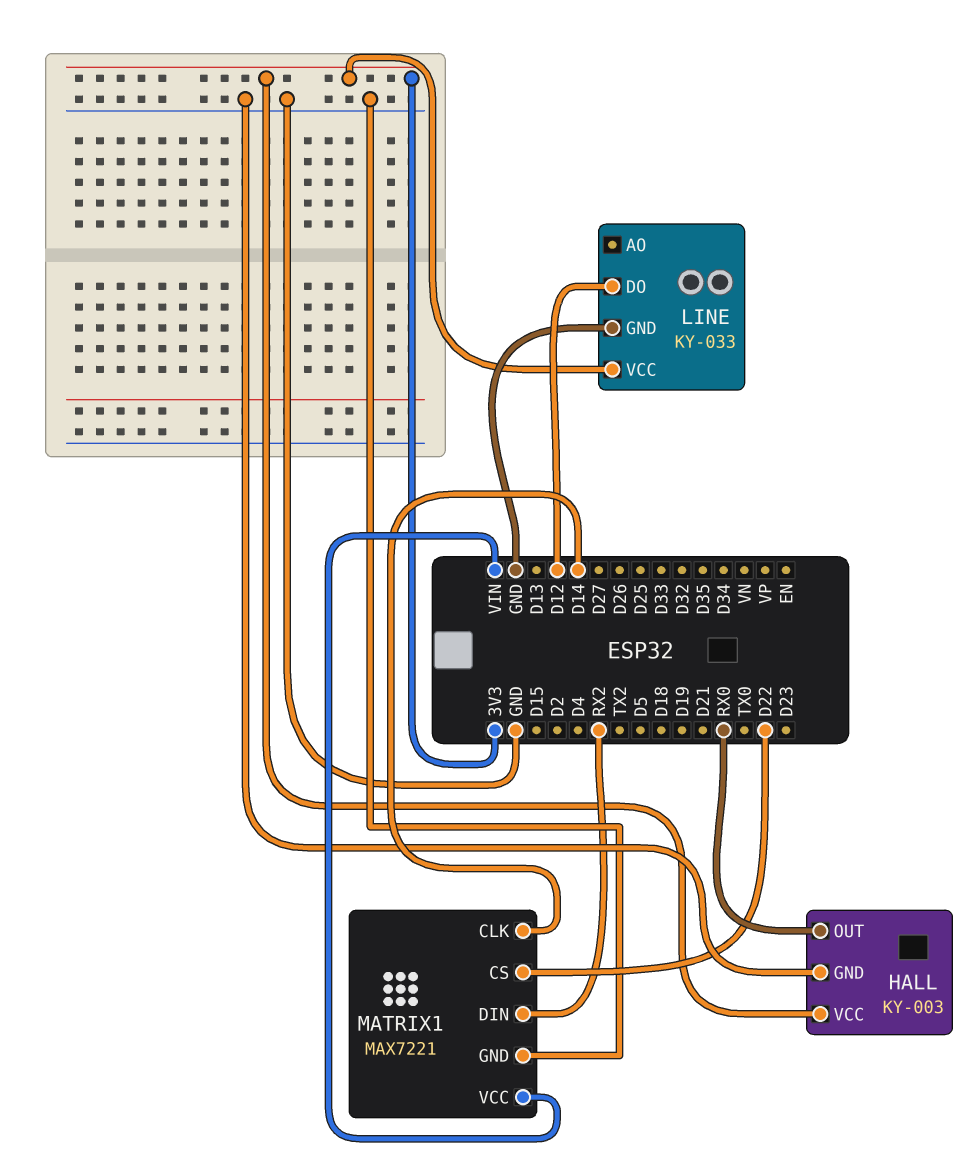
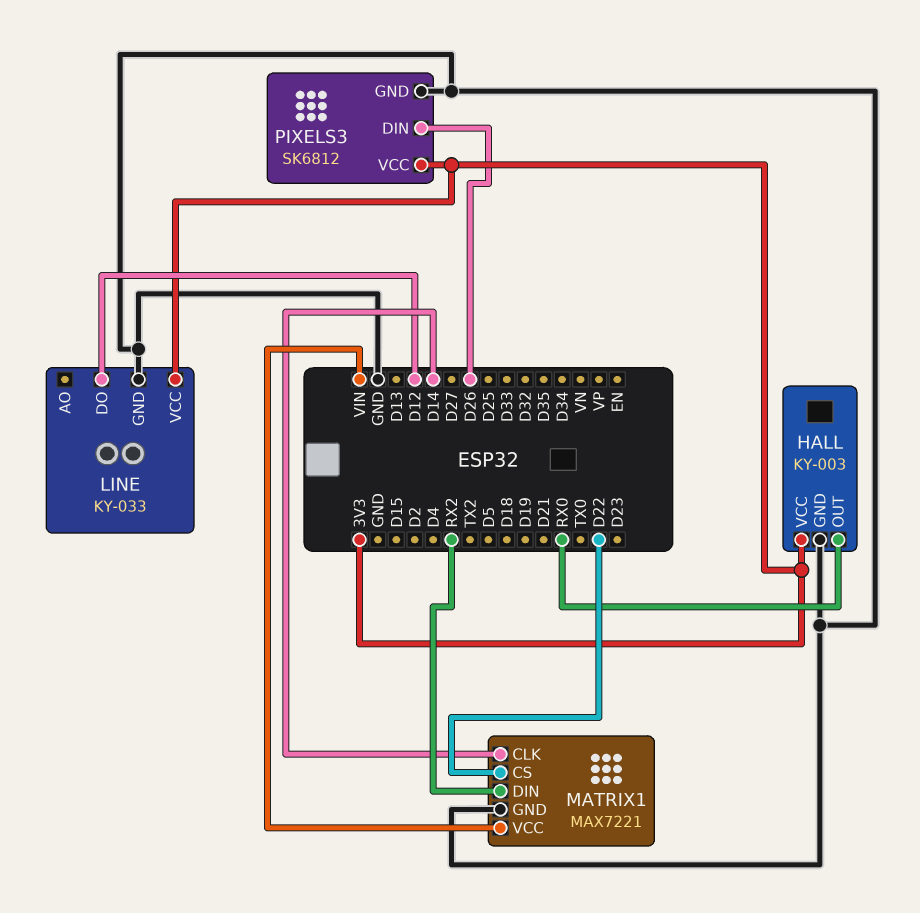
PIXELS3: none -> SK6812
PIXELS3 pin DIN: none -> D26
PIXELS3 pin GND: none -> GND
PIXELS3 pin VCC: none -> 3V3

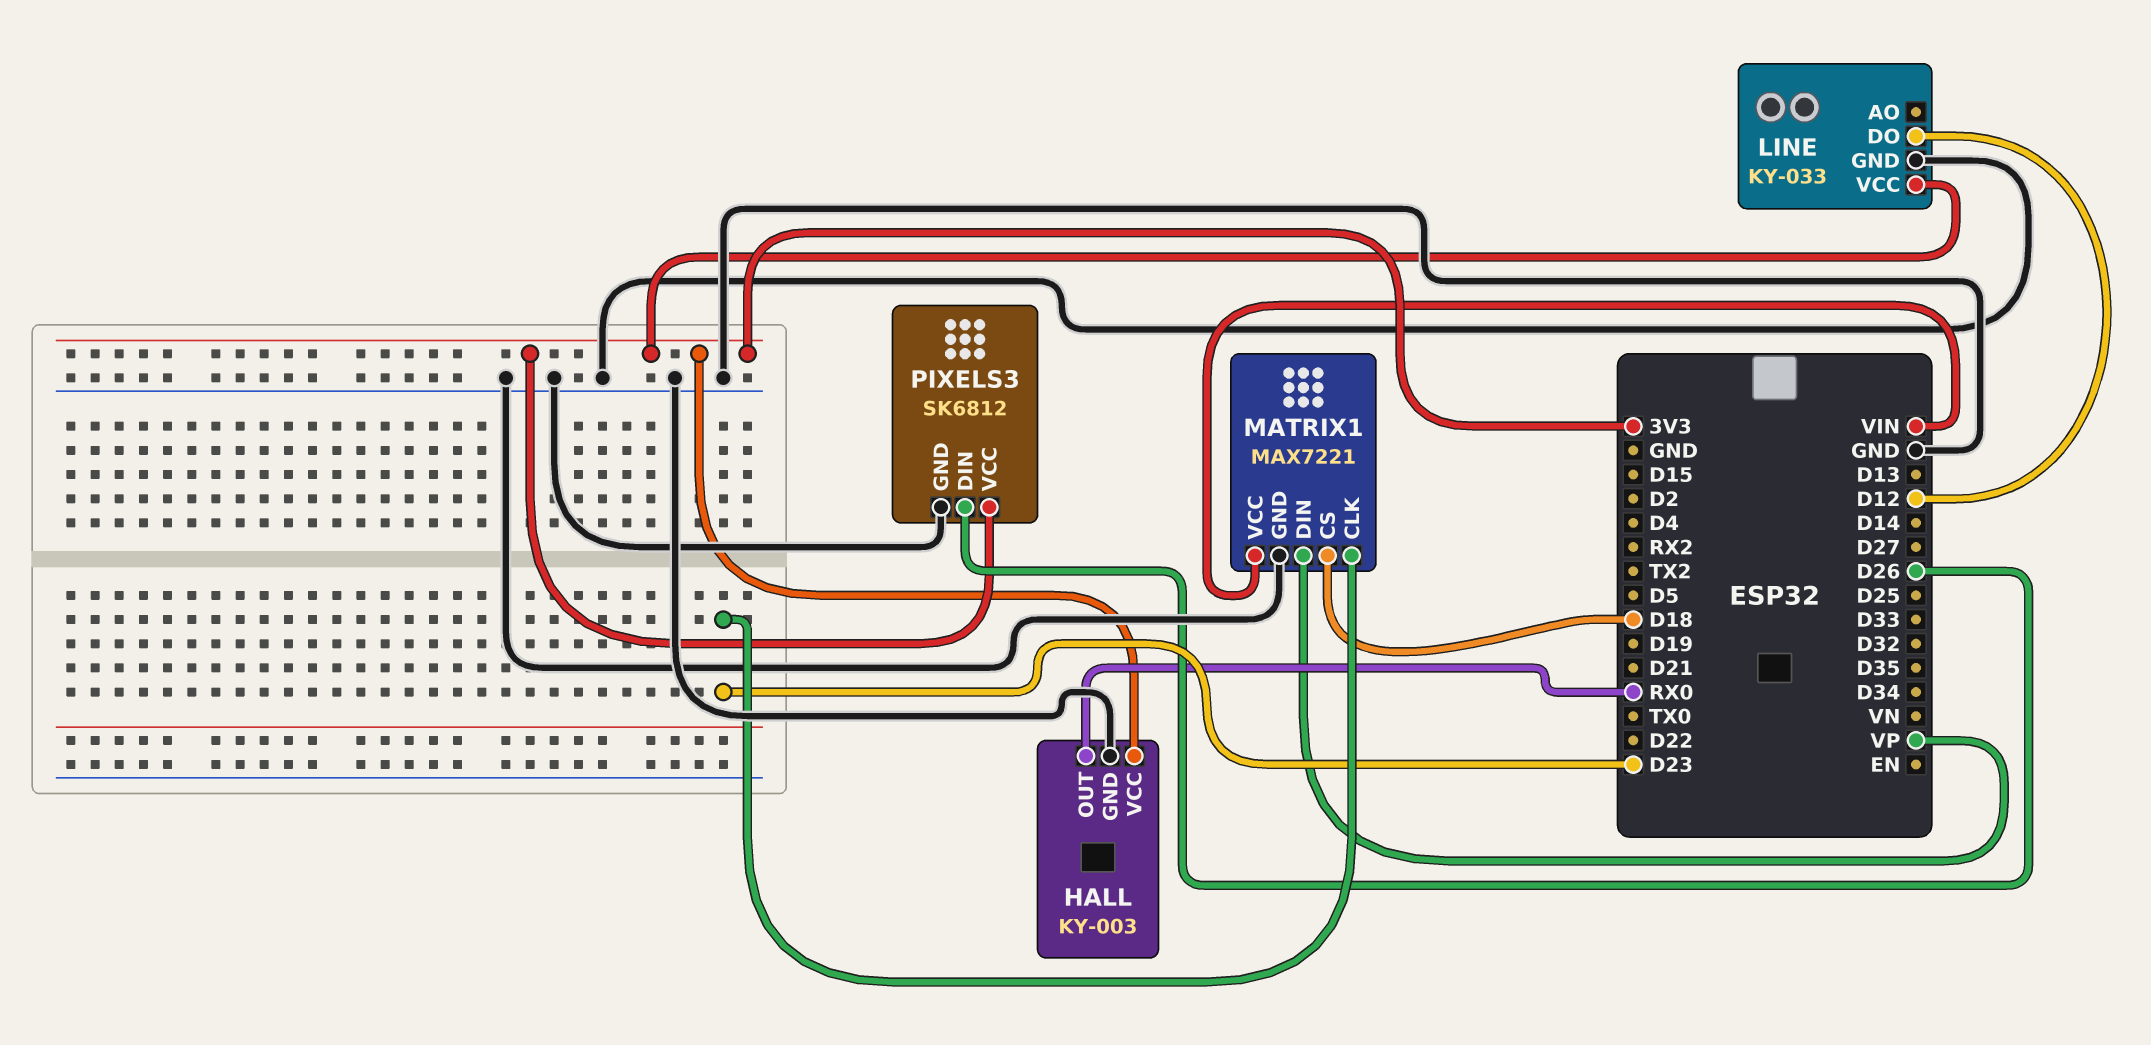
MATRIX1 pin CLK: D14 -> D23
MATRIX1 pin CS: D22 -> D18
MATRIX1 pin DIN: RX2 -> VP

